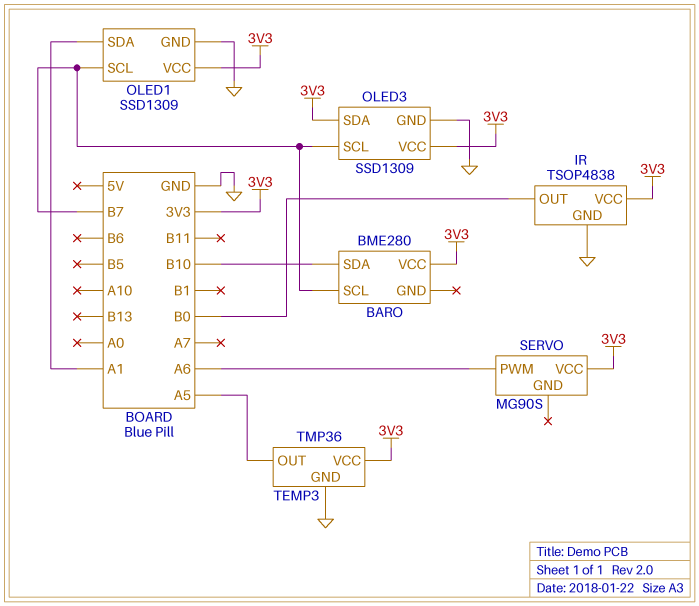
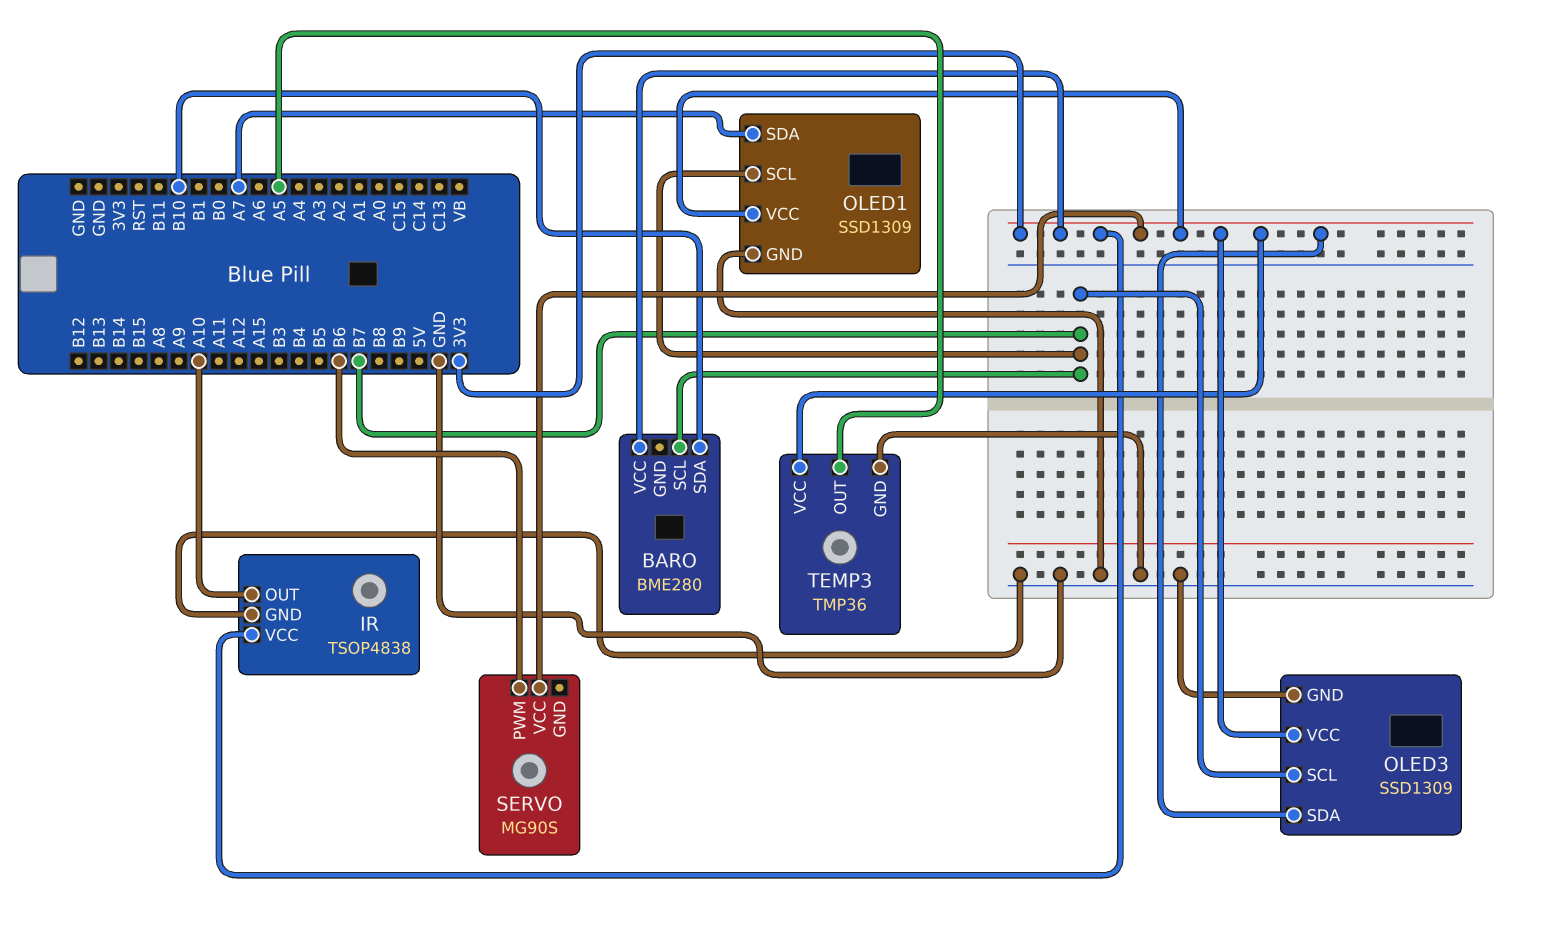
IR pin OUT: B0 -> A10
OLED1 pin SDA: A1 -> A7
SERVO pin PWM: A6 -> B6

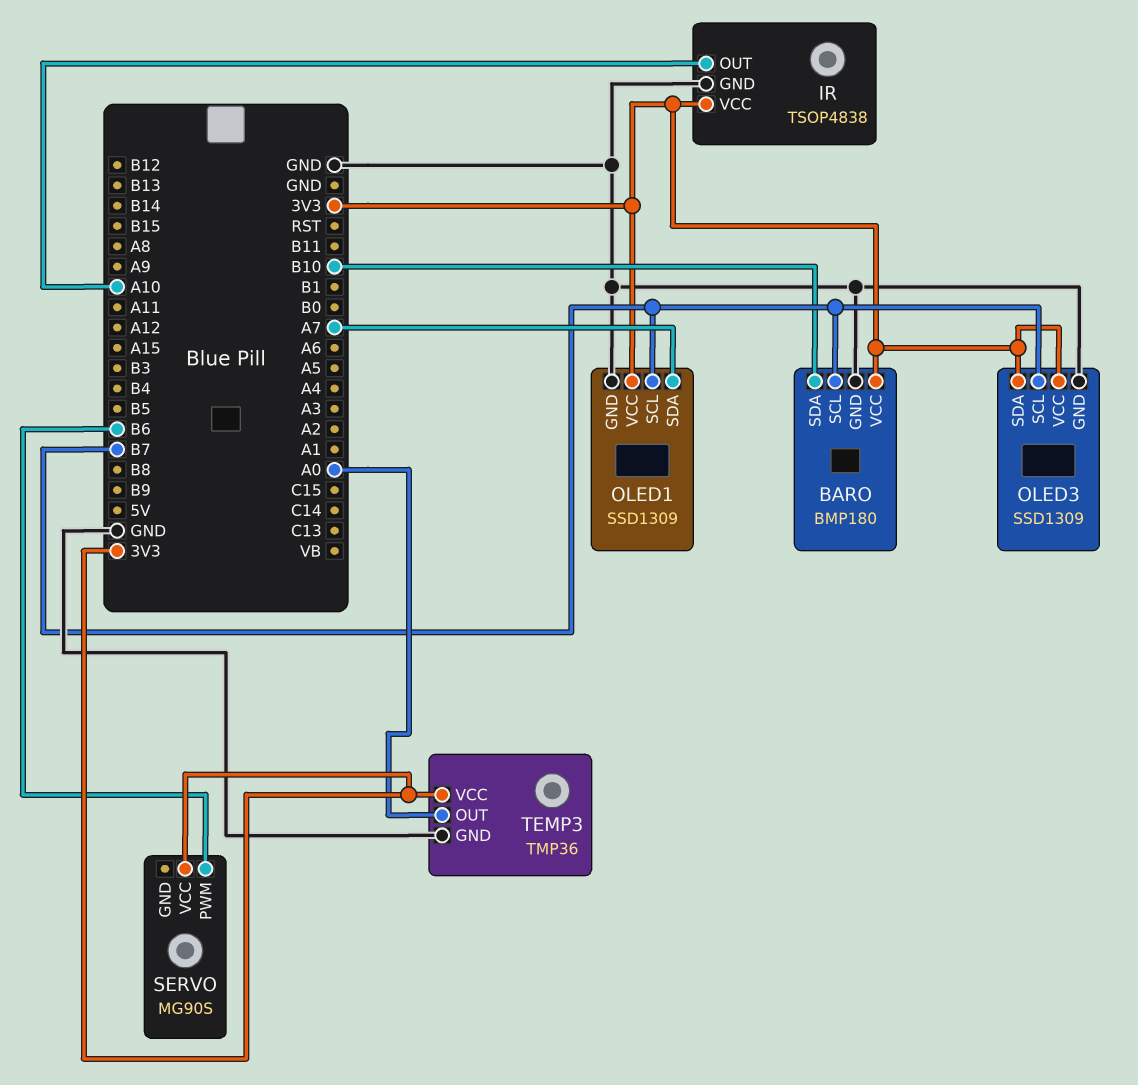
BARO: BME280 -> BMP180
BARO pin GND: none -> GND
TEMP3 pin OUT: A5 -> A0

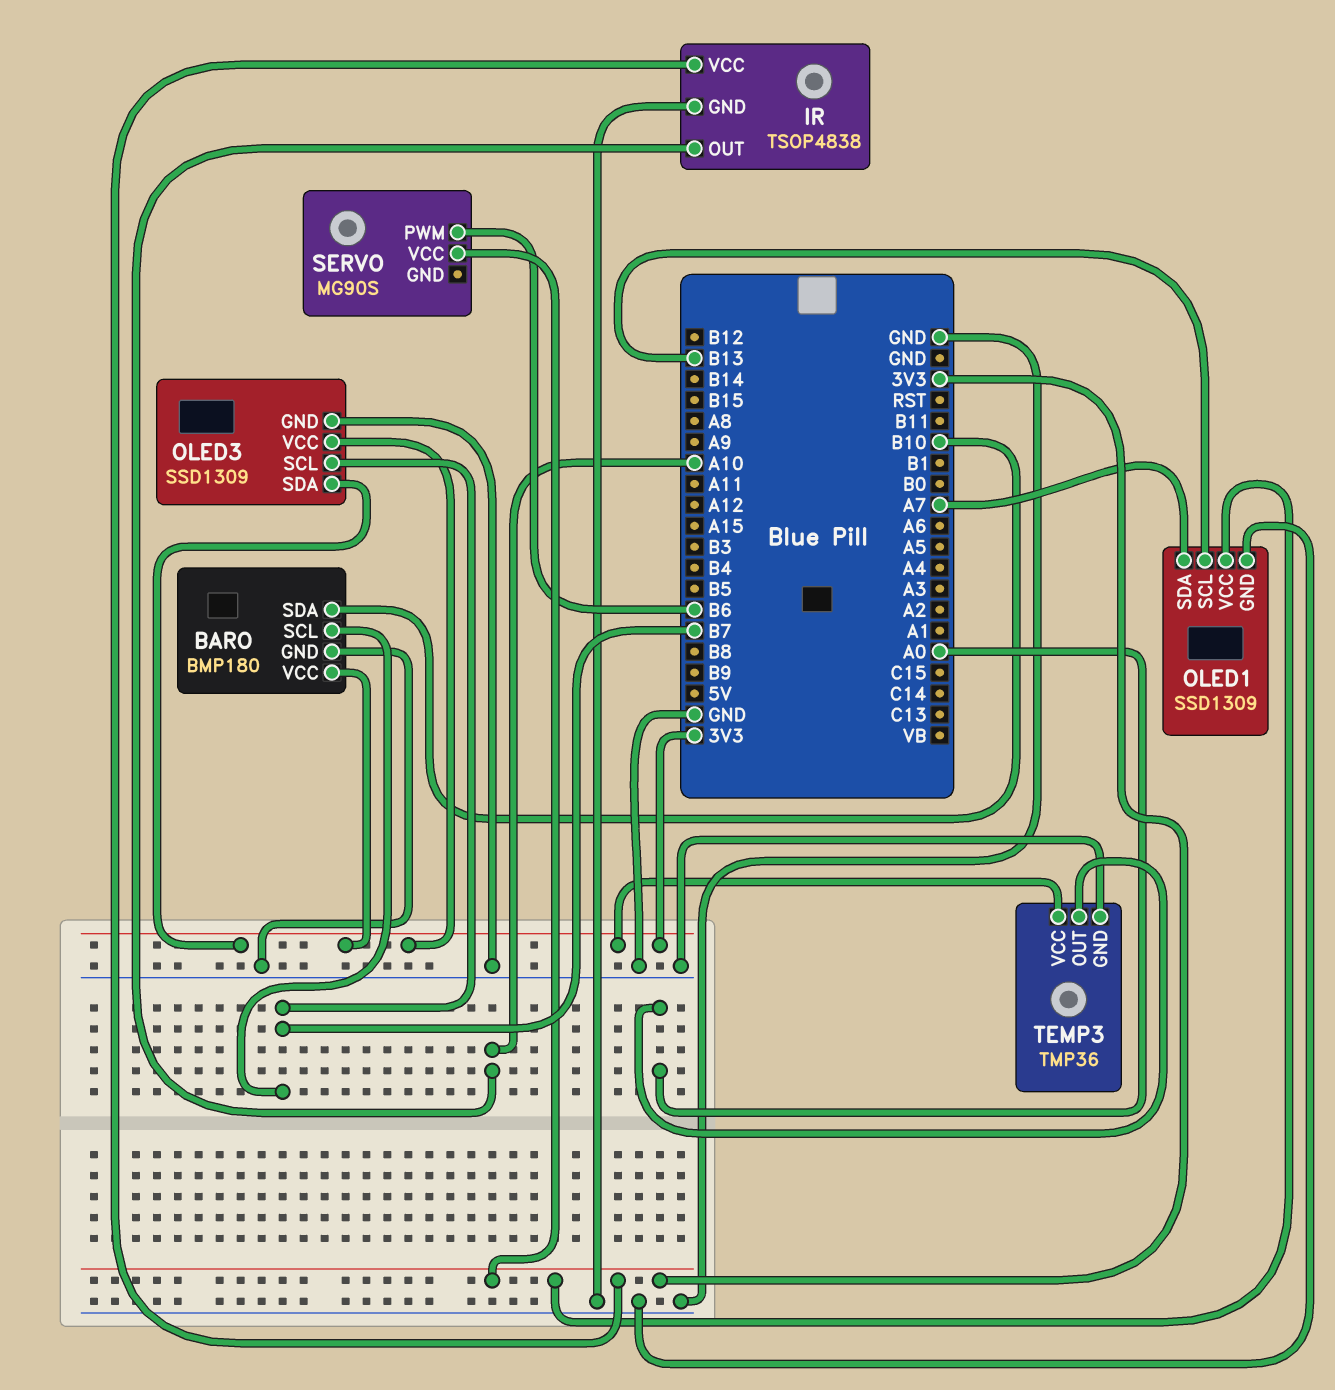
OLED1 pin SCL: B7 -> B13

